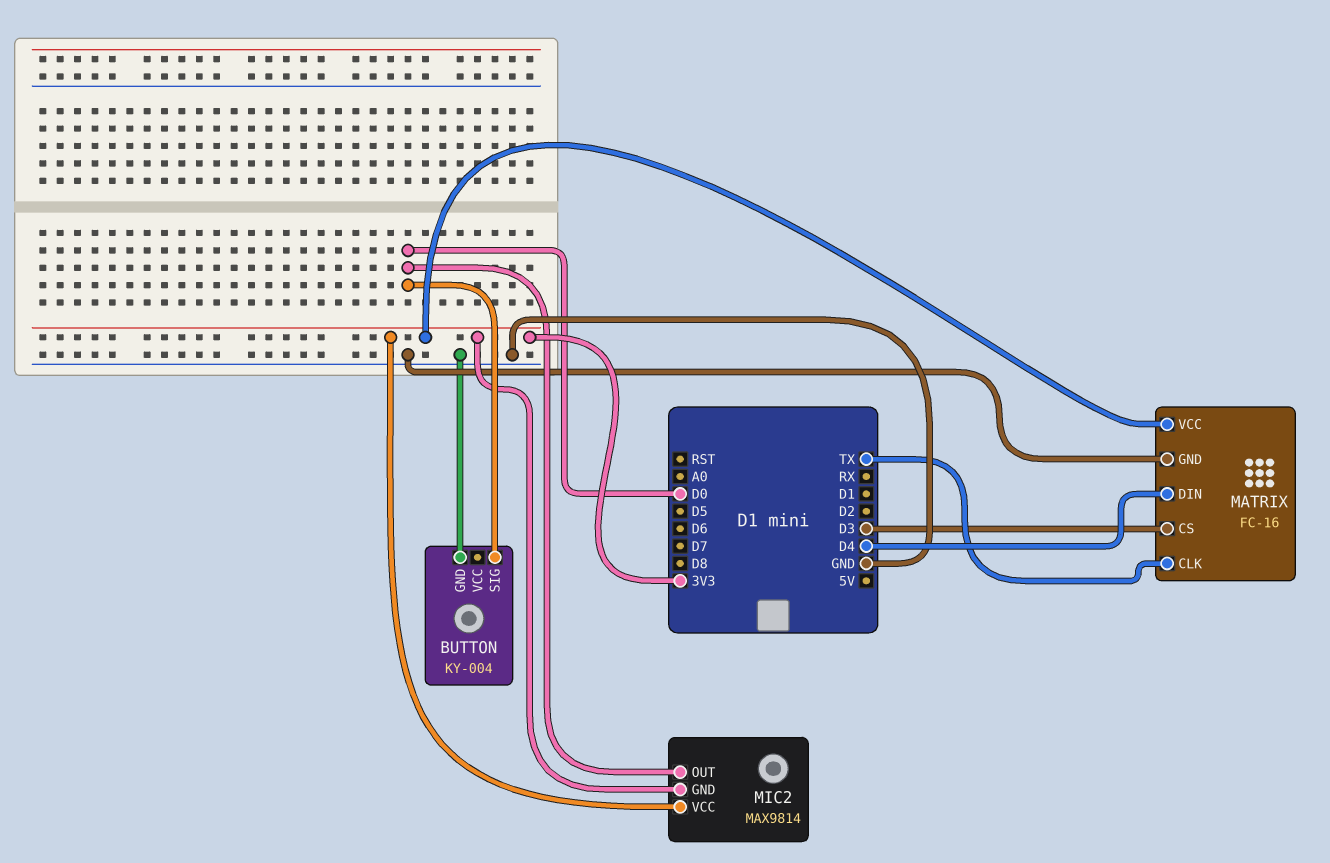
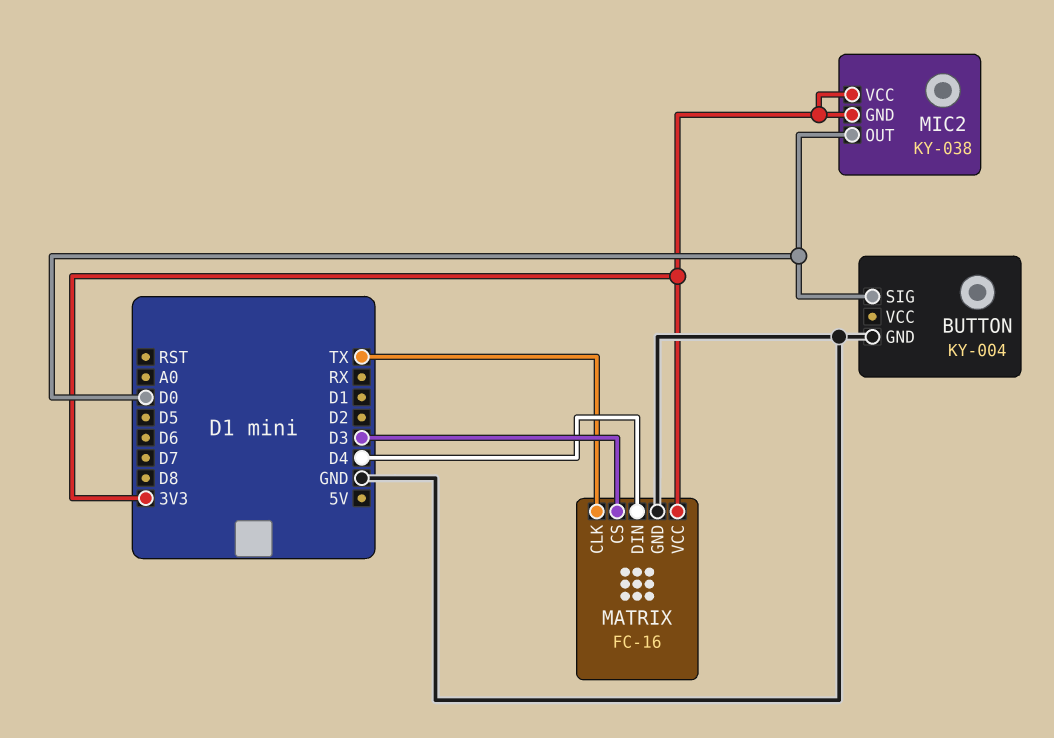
MIC2: MAX9814 -> KY-038

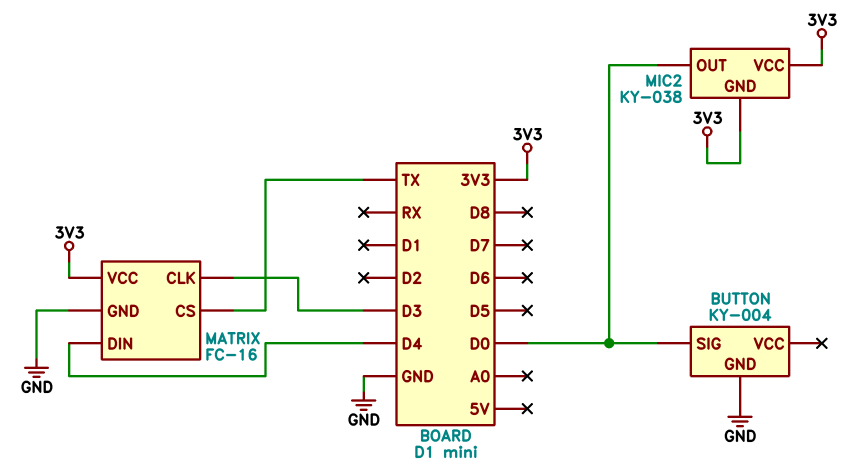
MATRIX pin CLK: TX -> D3
MATRIX pin CS: D3 -> TX

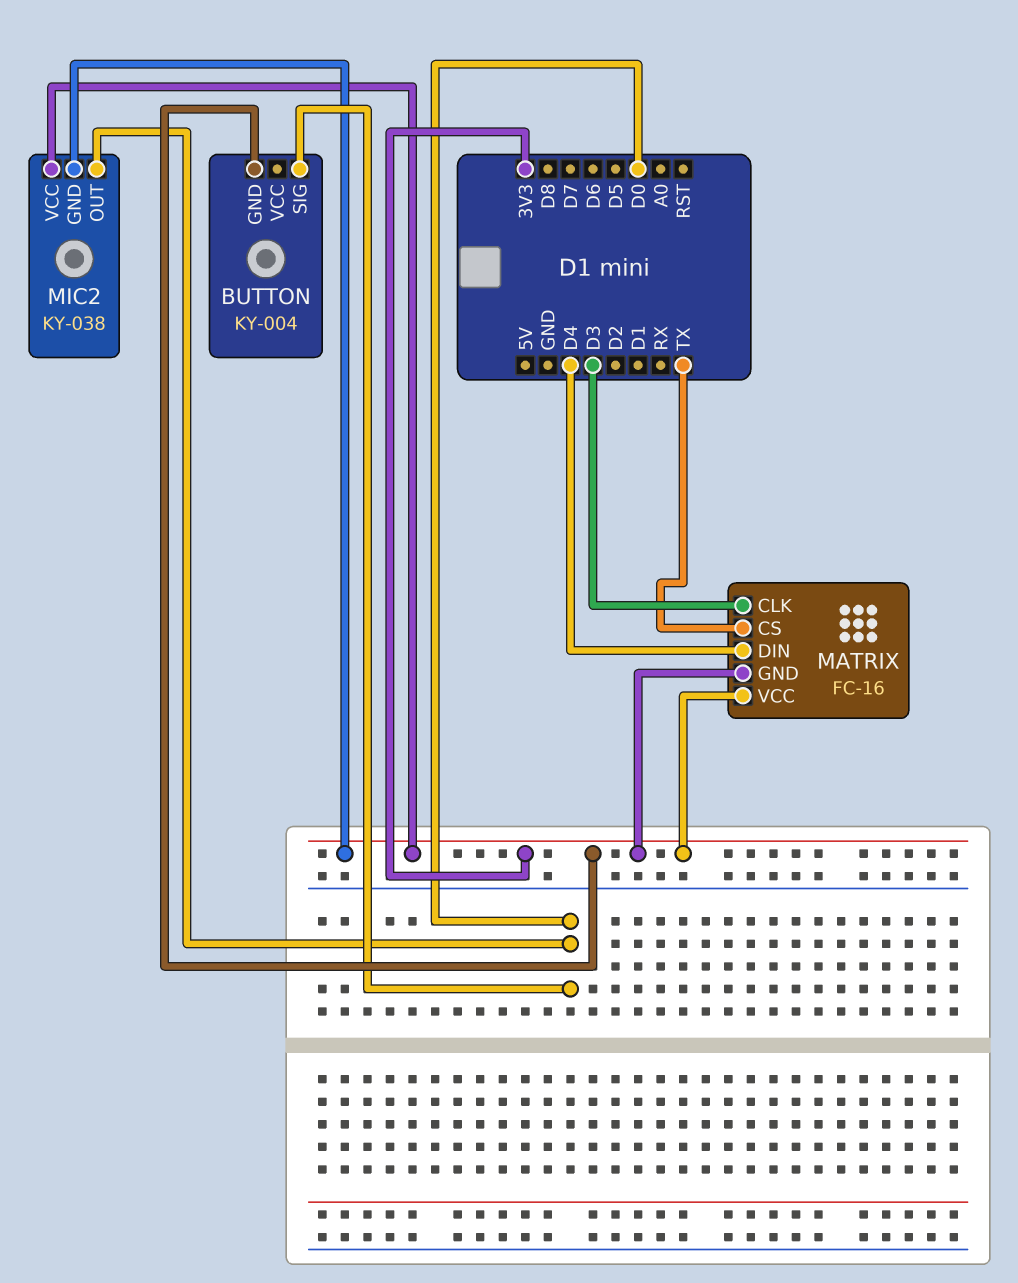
BUTTON pin GND: GND -> 3V3
MATRIX pin GND: GND -> 3V3

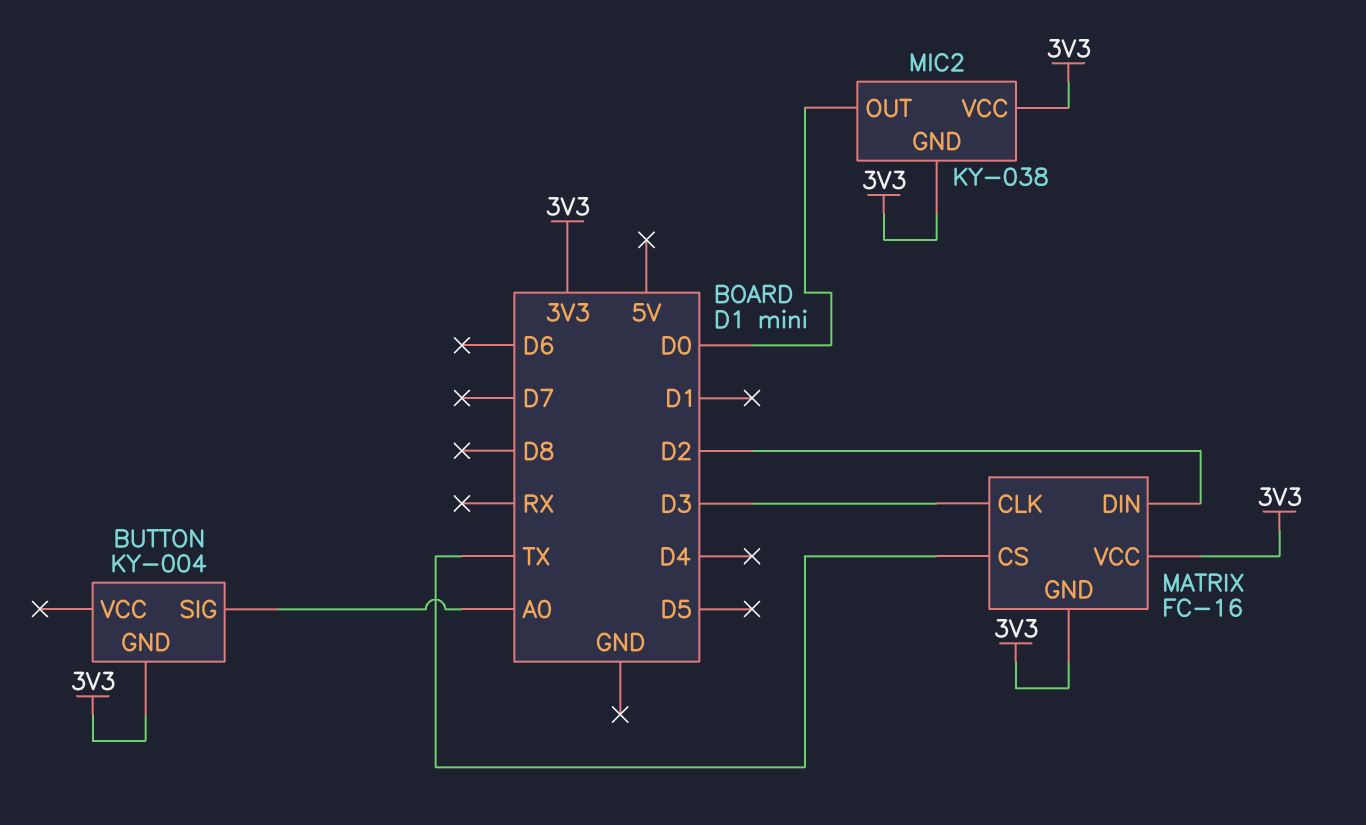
BUTTON pin SIG: D0 -> A0
MATRIX pin DIN: D4 -> D2

